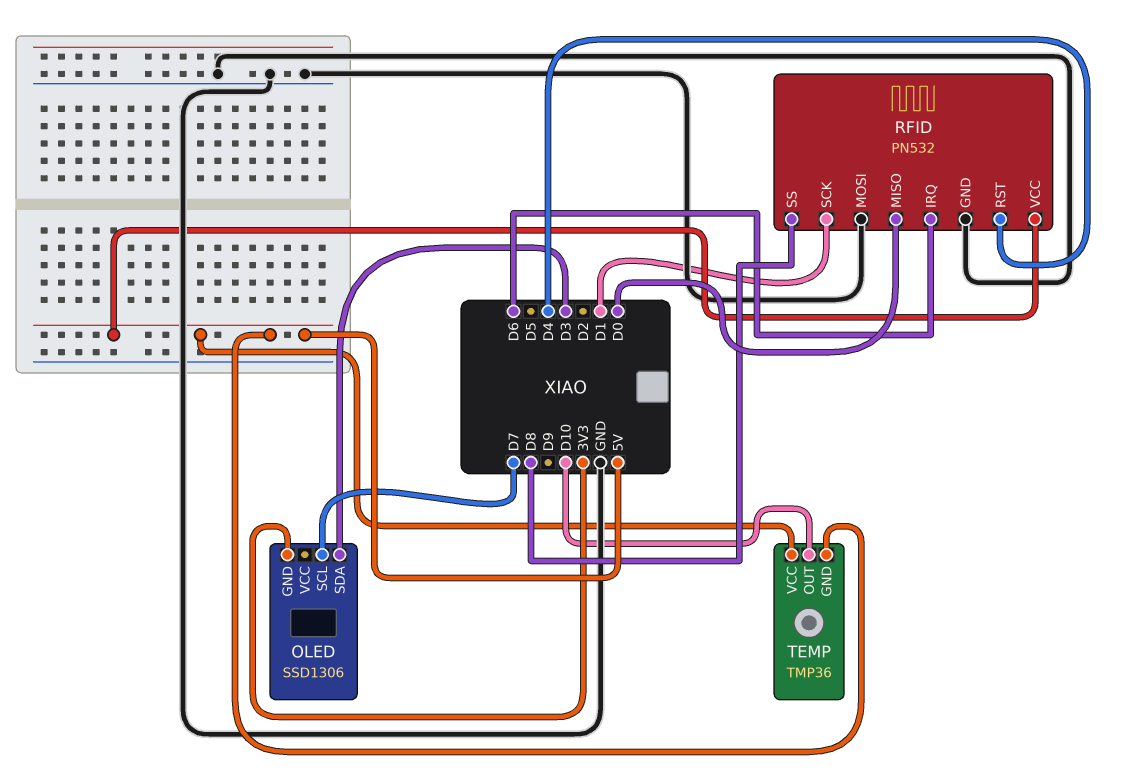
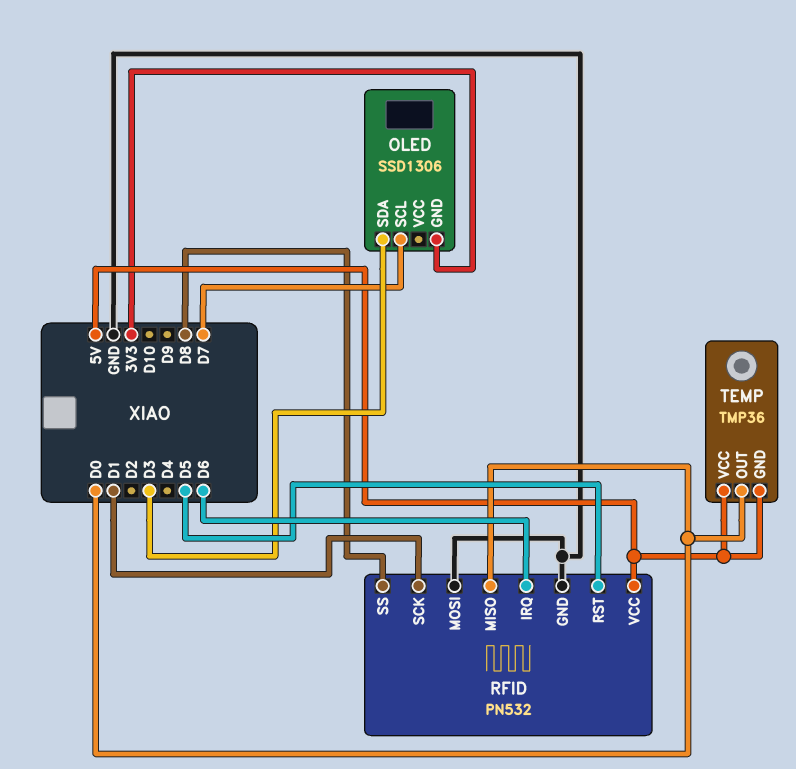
RFID pin RST: D4 -> D5
TEMP pin OUT: D10 -> D0

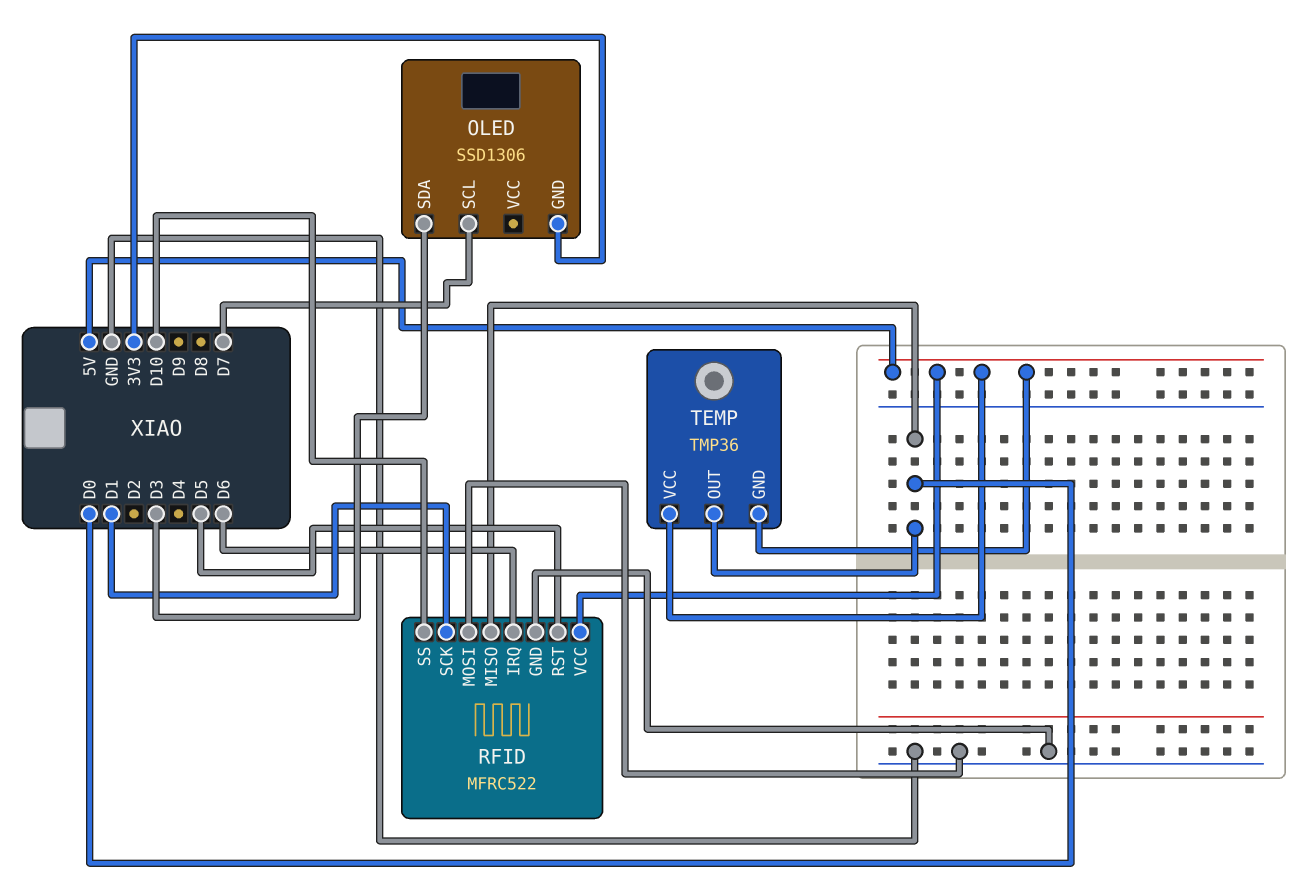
RFID: PN532 -> MFRC522
RFID pin SS: D8 -> D10

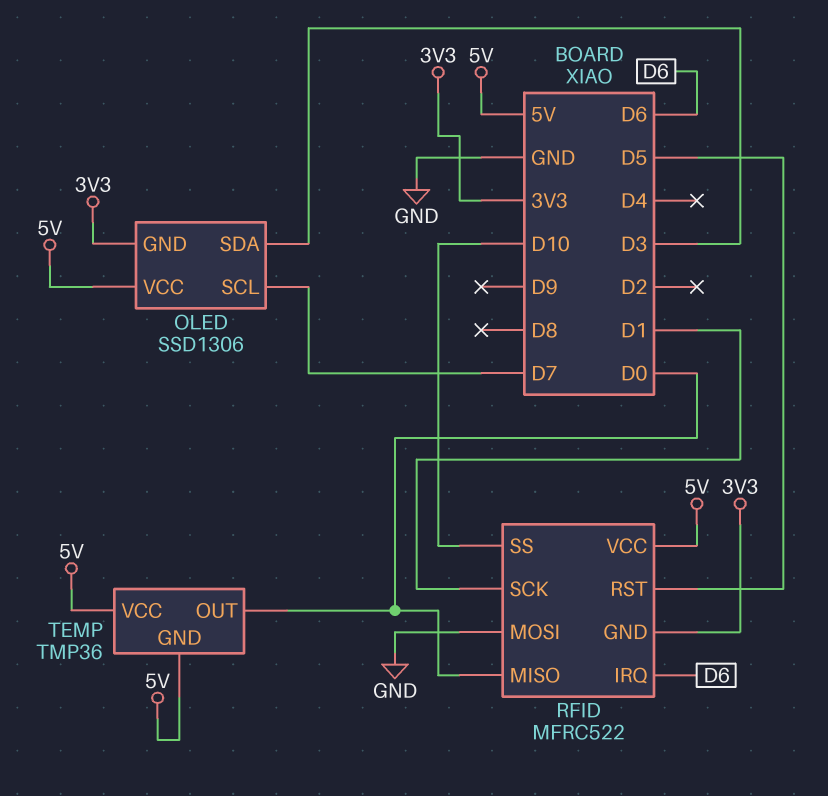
OLED pin VCC: none -> 5V
RFID pin GND: GND -> 3V3

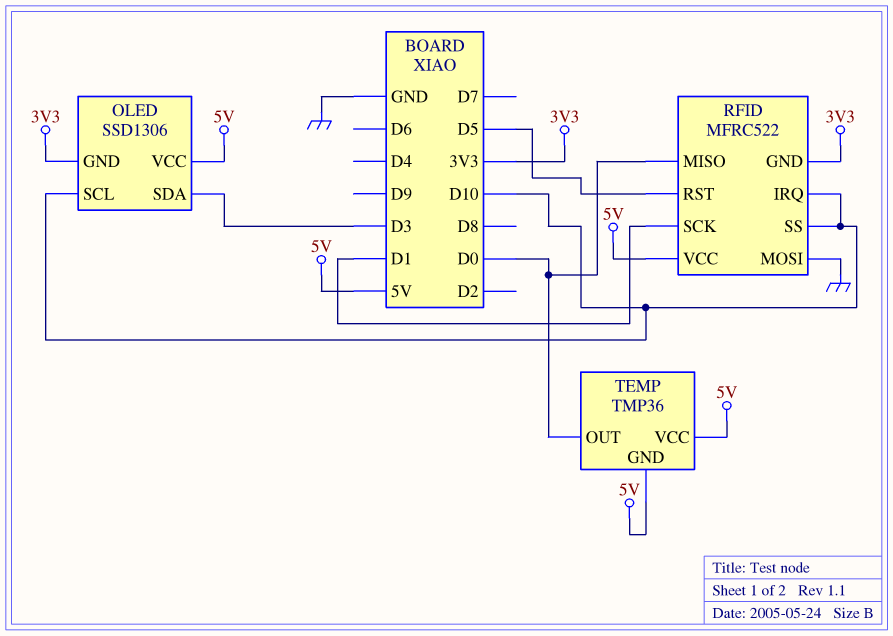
OLED pin SCL: D7 -> D10
RFID pin IRQ: D6 -> D10

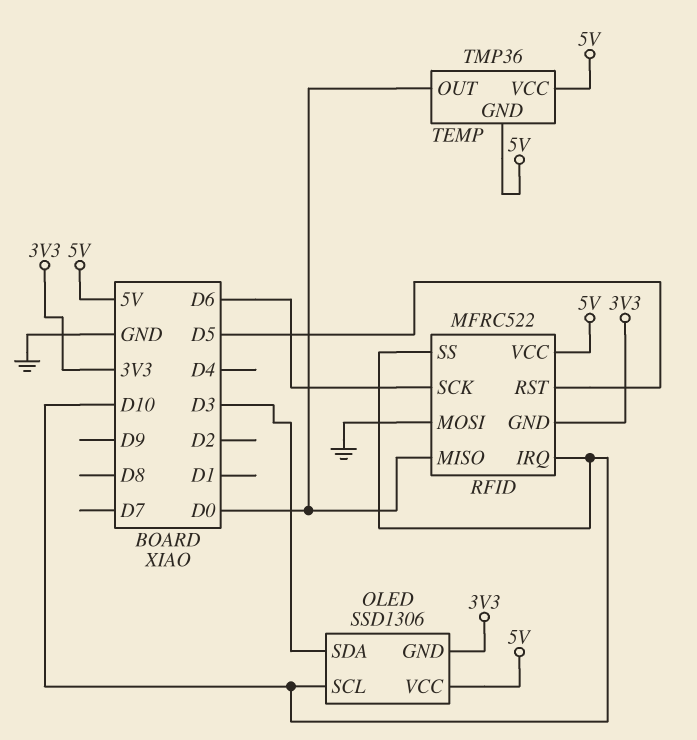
RFID pin SCK: D1 -> D6

